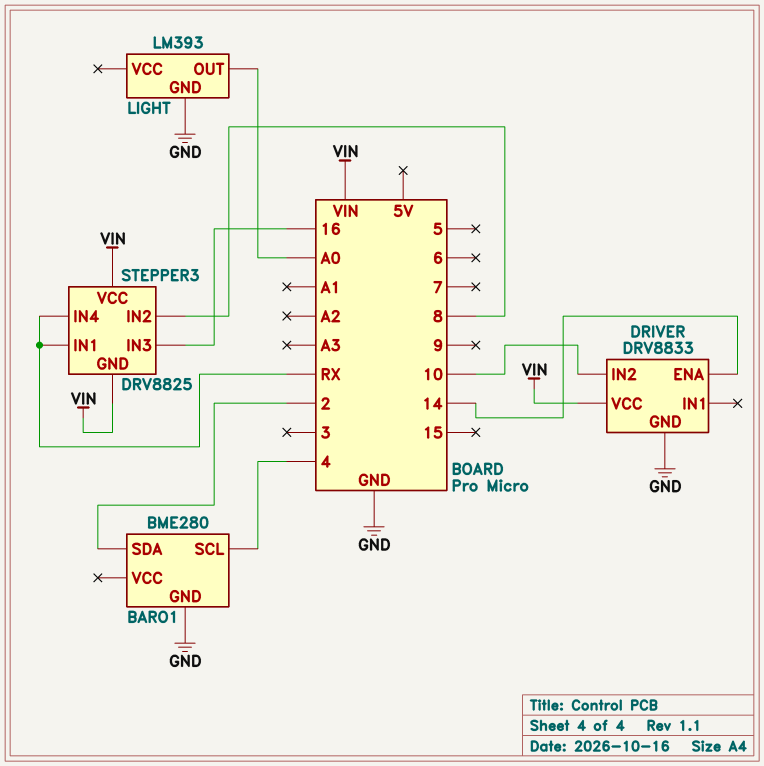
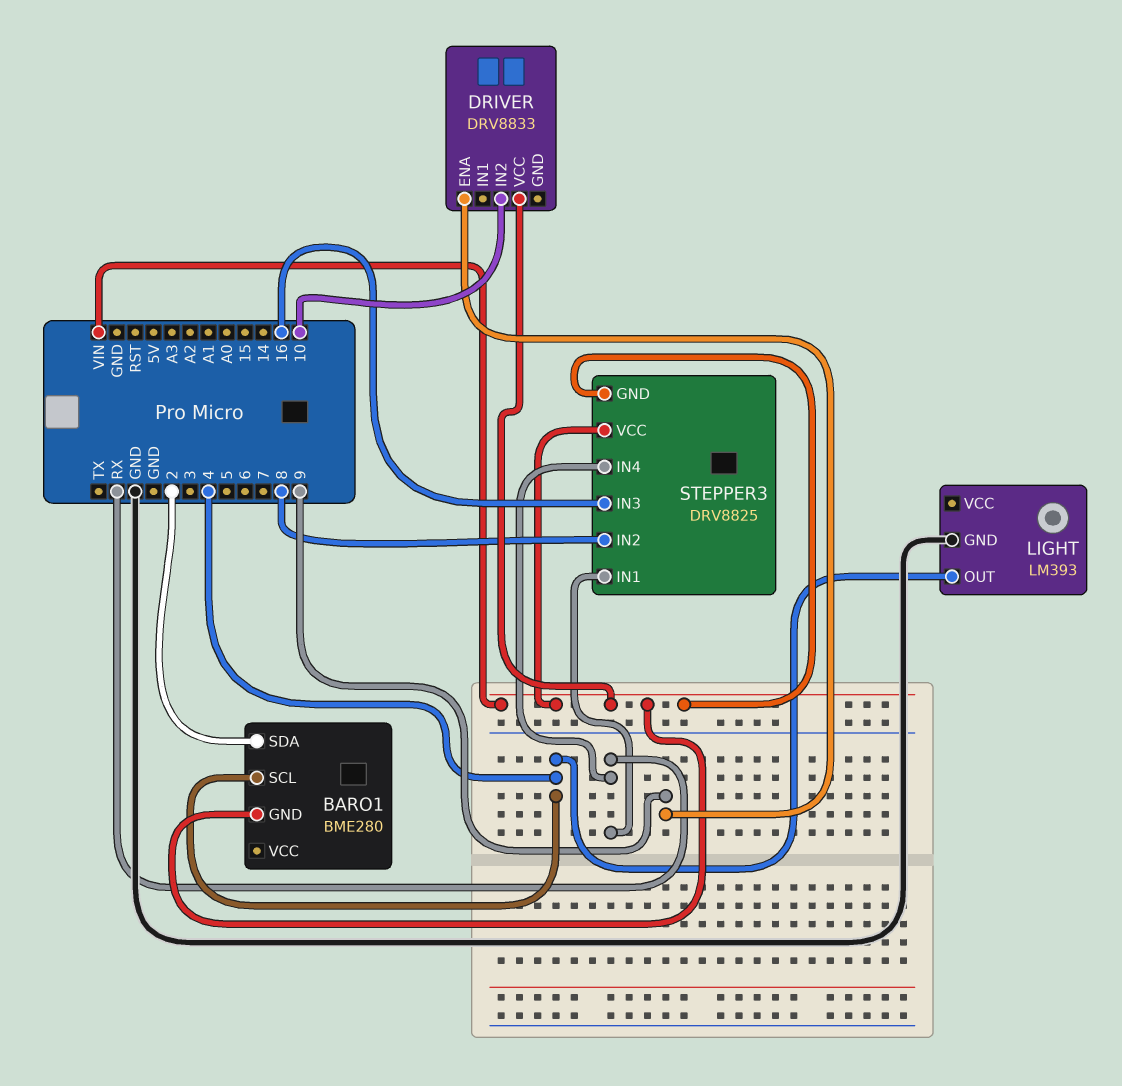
BARO1 pin GND: GND -> VIN
DRIVER pin ENA: 14 -> 9
DRIVER pin GND: GND -> none
LIGHT pin OUT: A0 -> 4

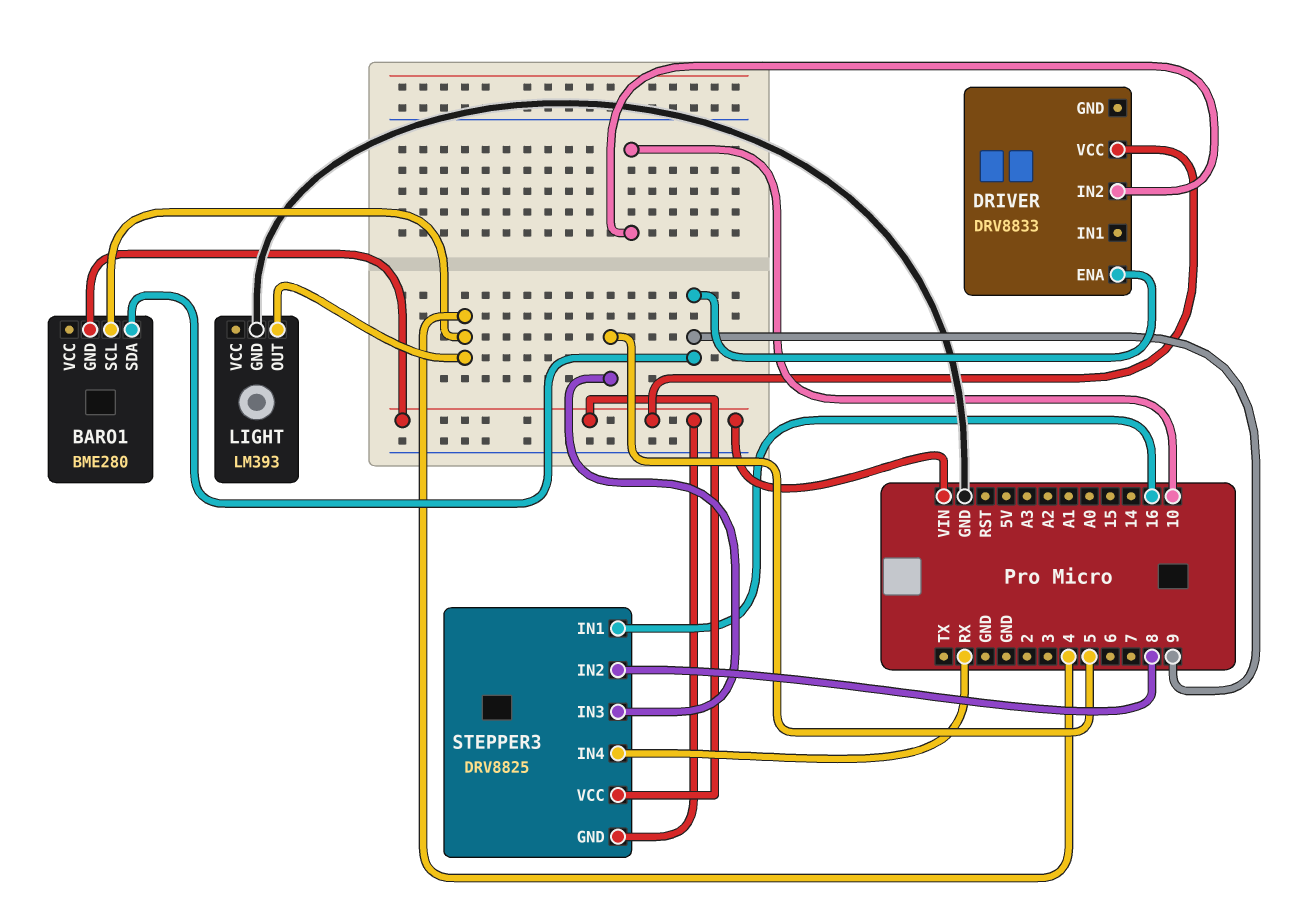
BARO1 pin SDA: 2 -> 9
STEPPER3 pin IN1: RX -> 16
STEPPER3 pin IN3: 16 -> 5

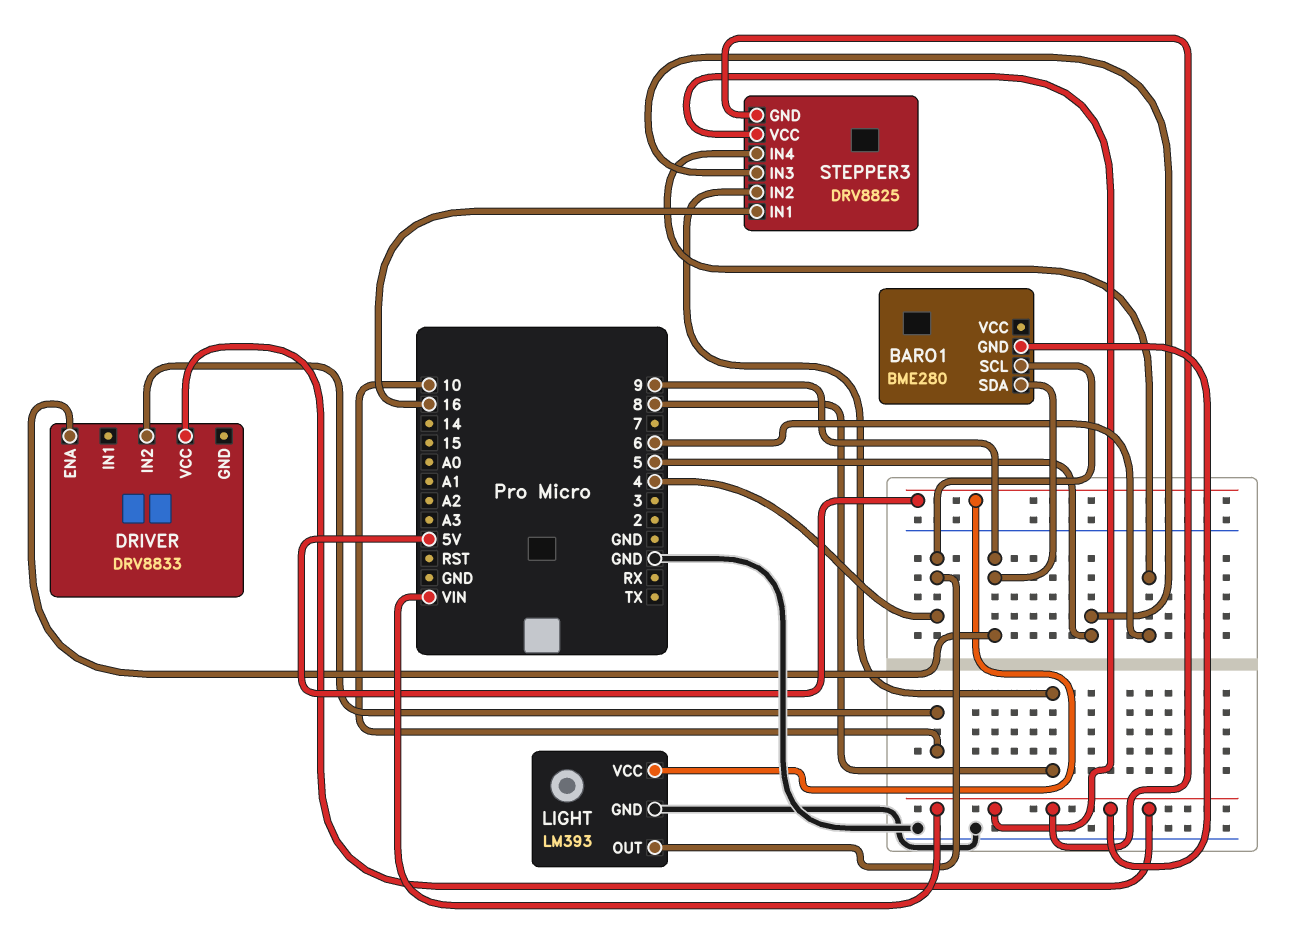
LIGHT pin VCC: none -> 5V
STEPPER3 pin IN4: RX -> 6

